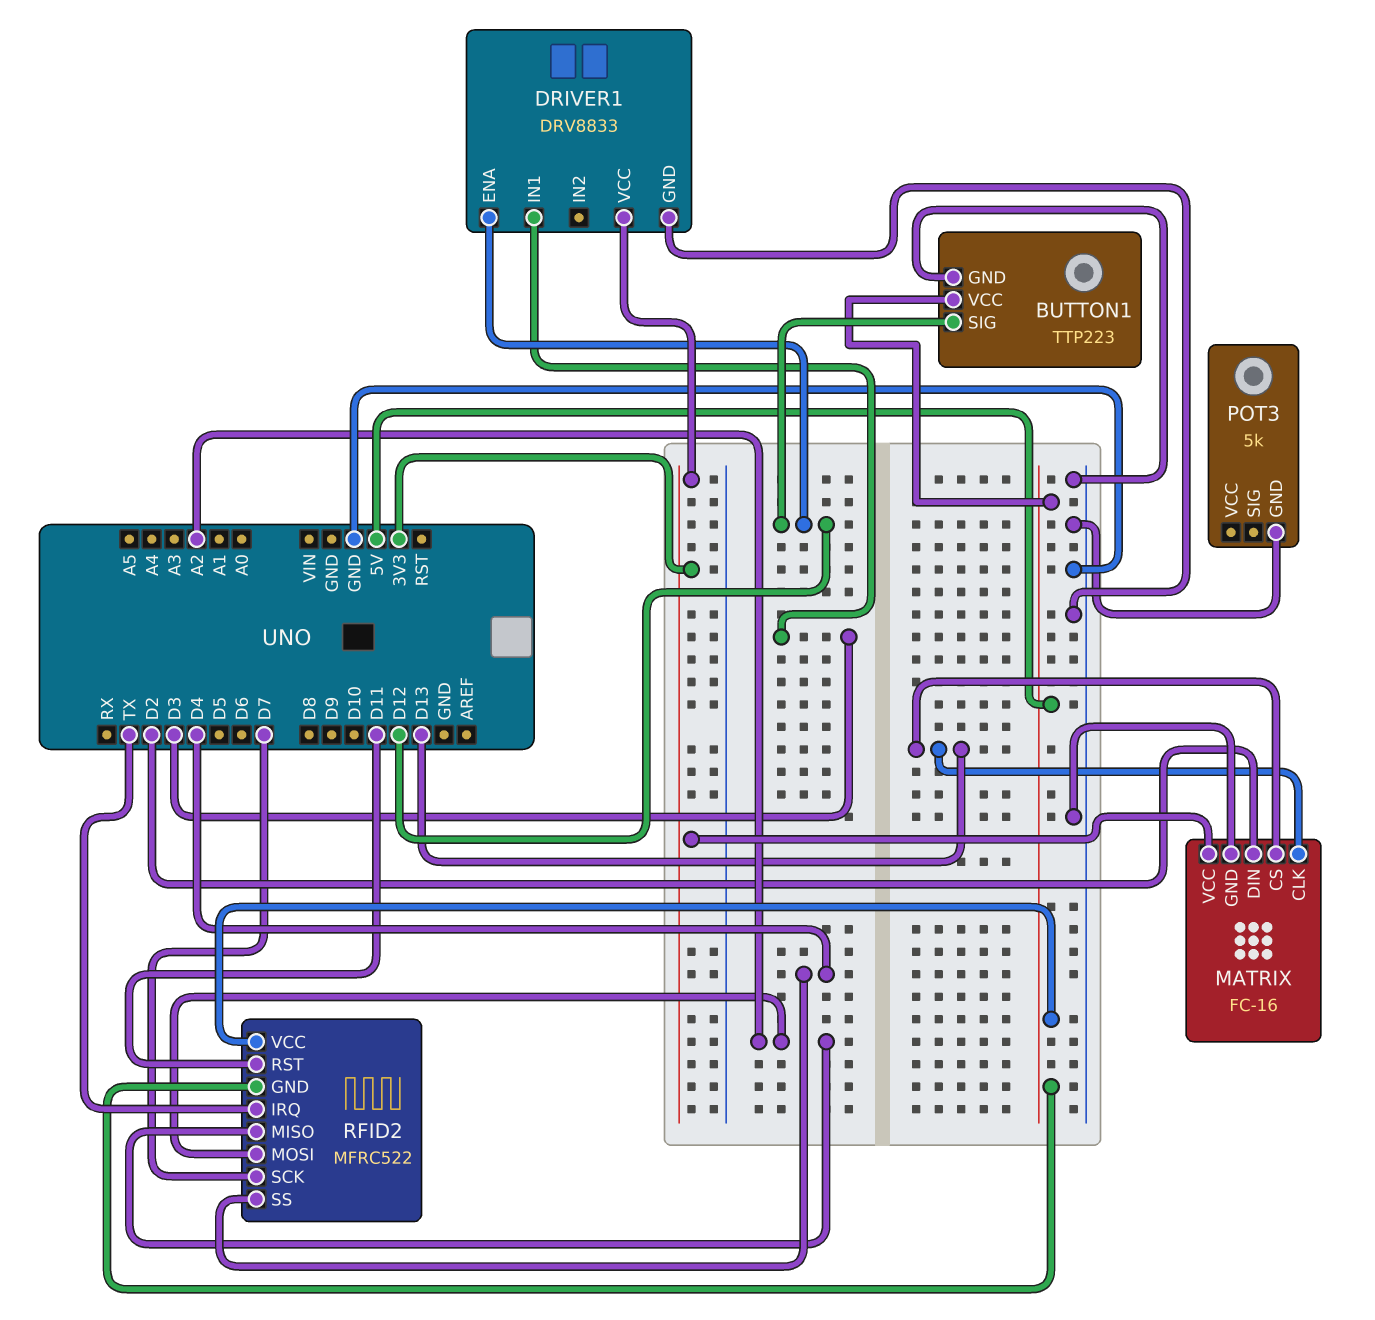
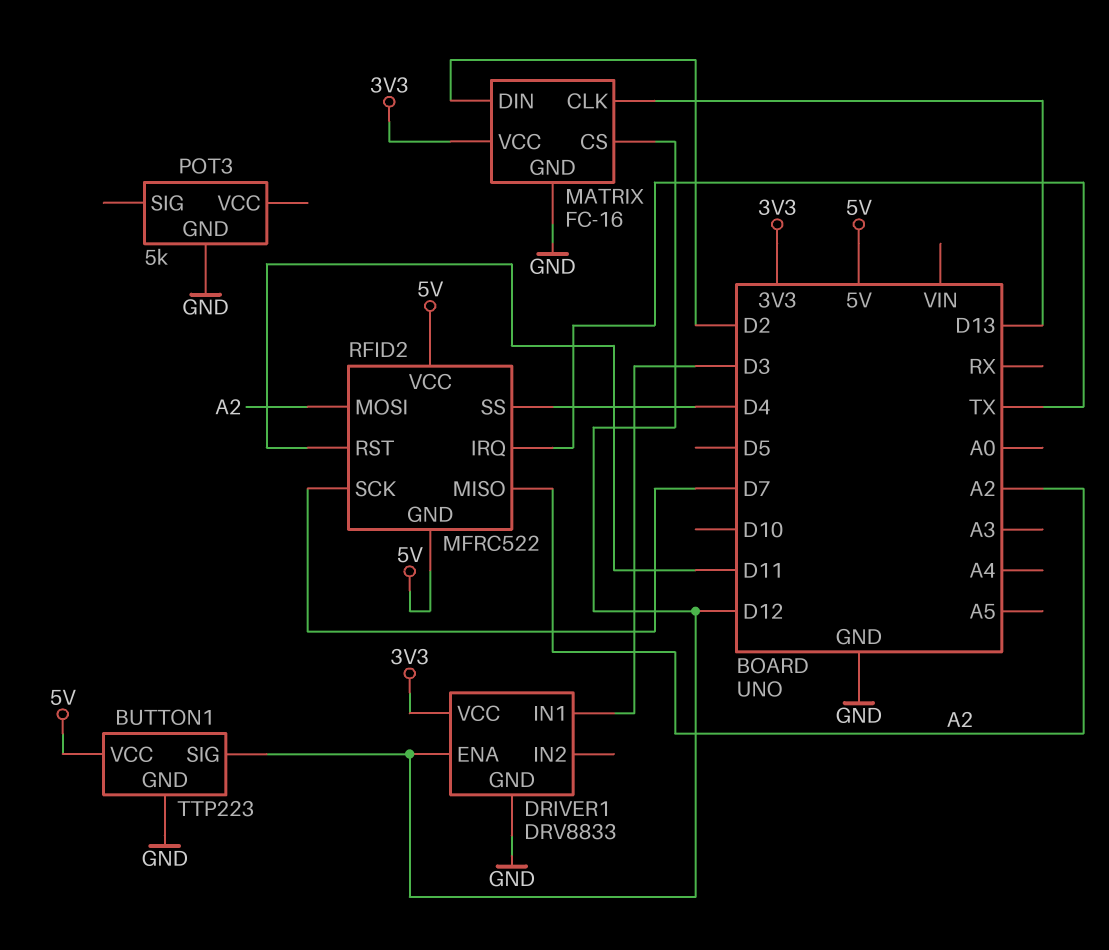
MATRIX pin CS: D13 -> D12

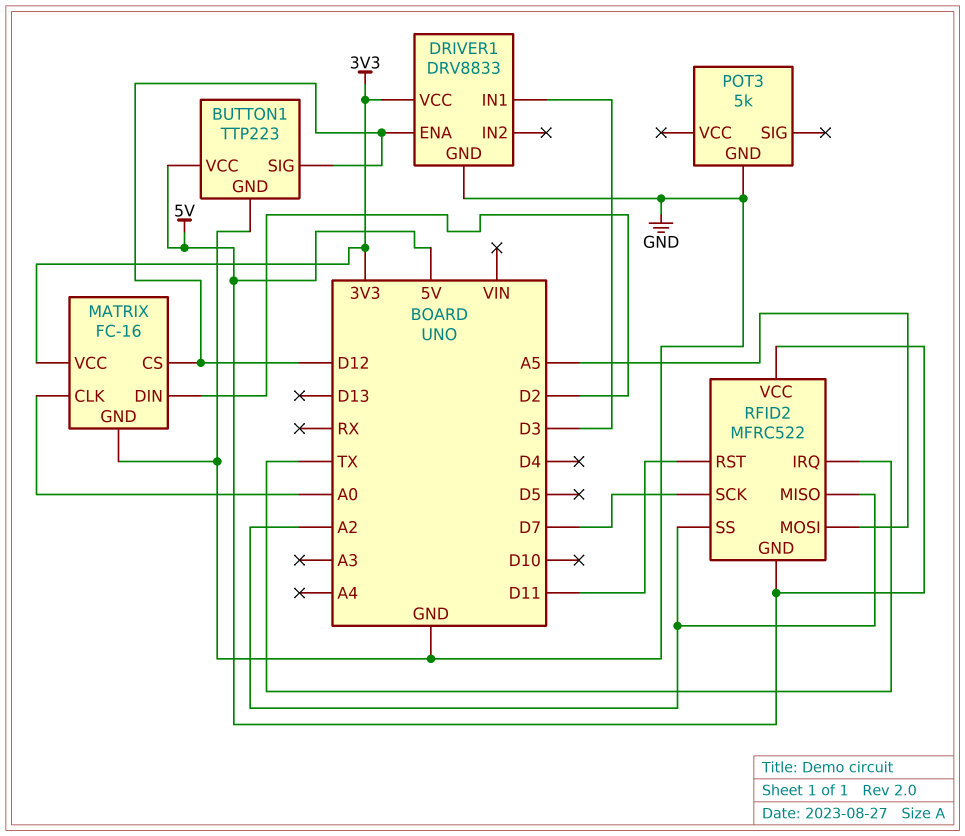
MATRIX pin CLK: D13 -> A0
RFID2 pin MOSI: A2 -> A5
RFID2 pin SS: D4 -> A2

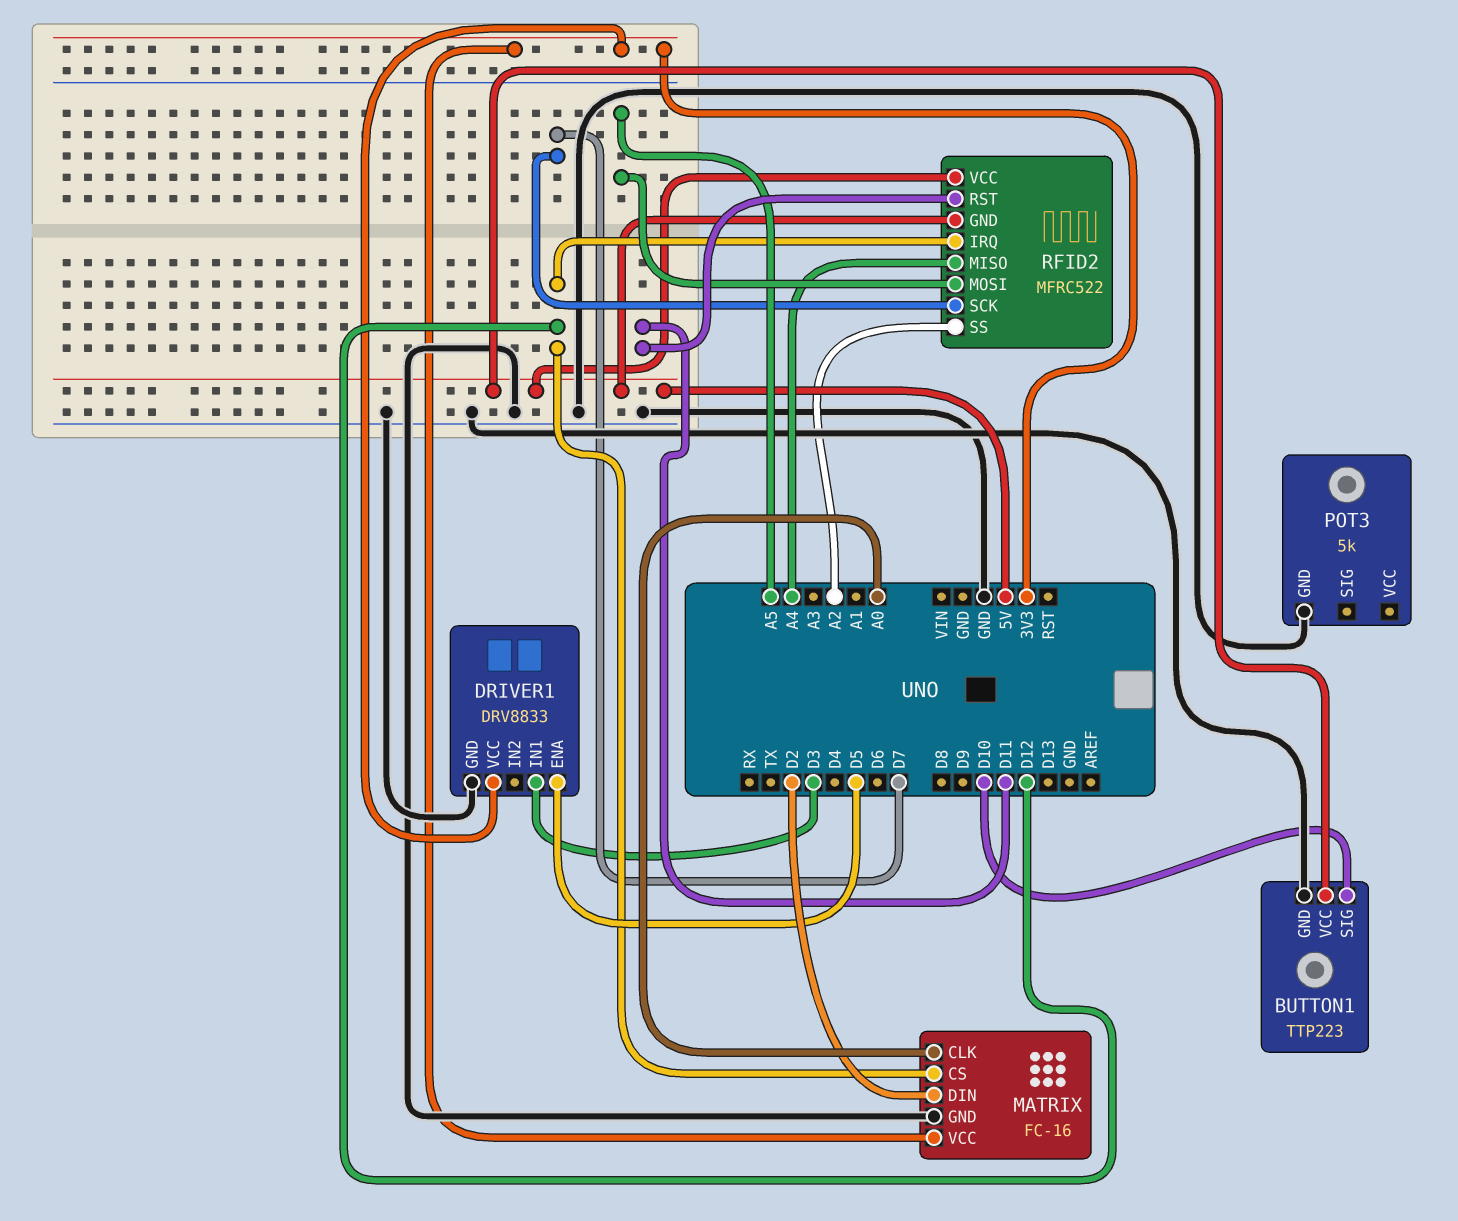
BUTTON1 pin SIG: D12 -> D10
DRIVER1 pin ENA: D12 -> D5
RFID2 pin IRQ: TX -> D12
RFID2 pin MISO: A2 -> A4

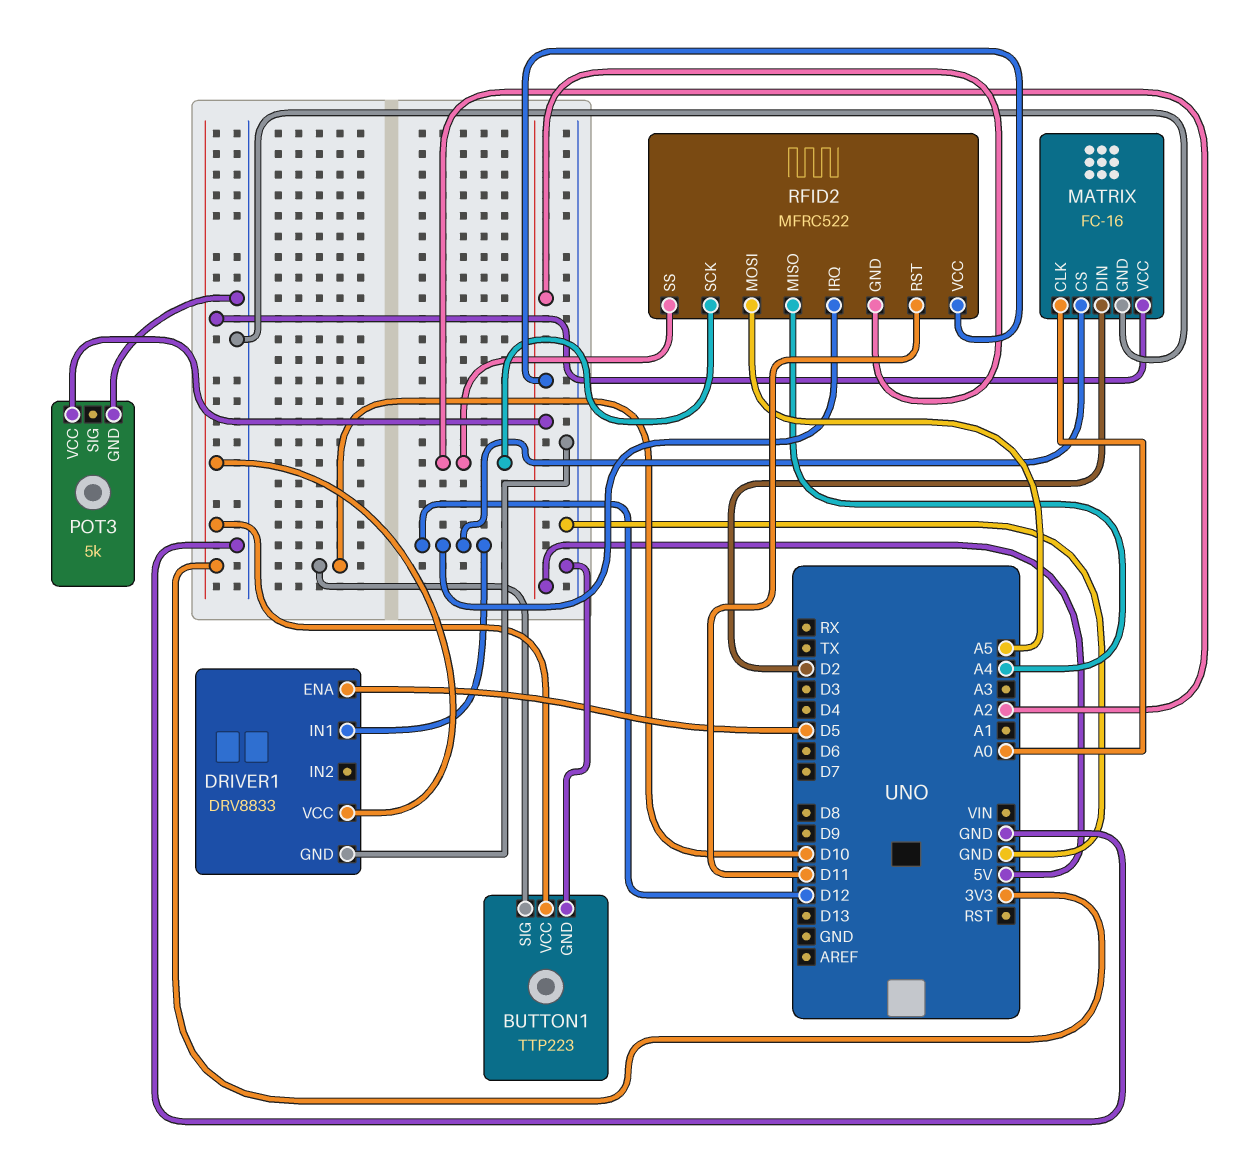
BUTTON1 pin VCC: 5V -> 3V3
DRIVER1 pin IN1: D3 -> D12
POT3 pin VCC: none -> 5V
RFID2 pin SCK: D7 -> A2

